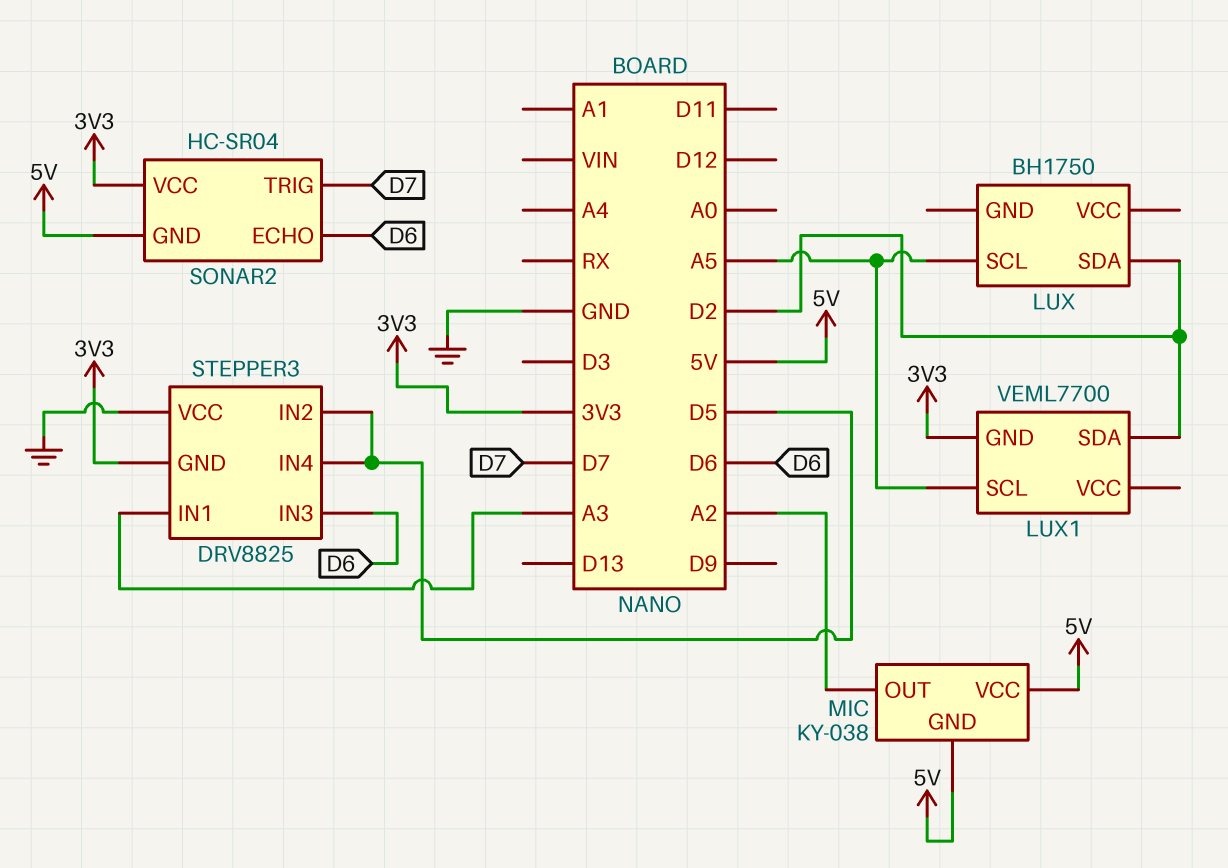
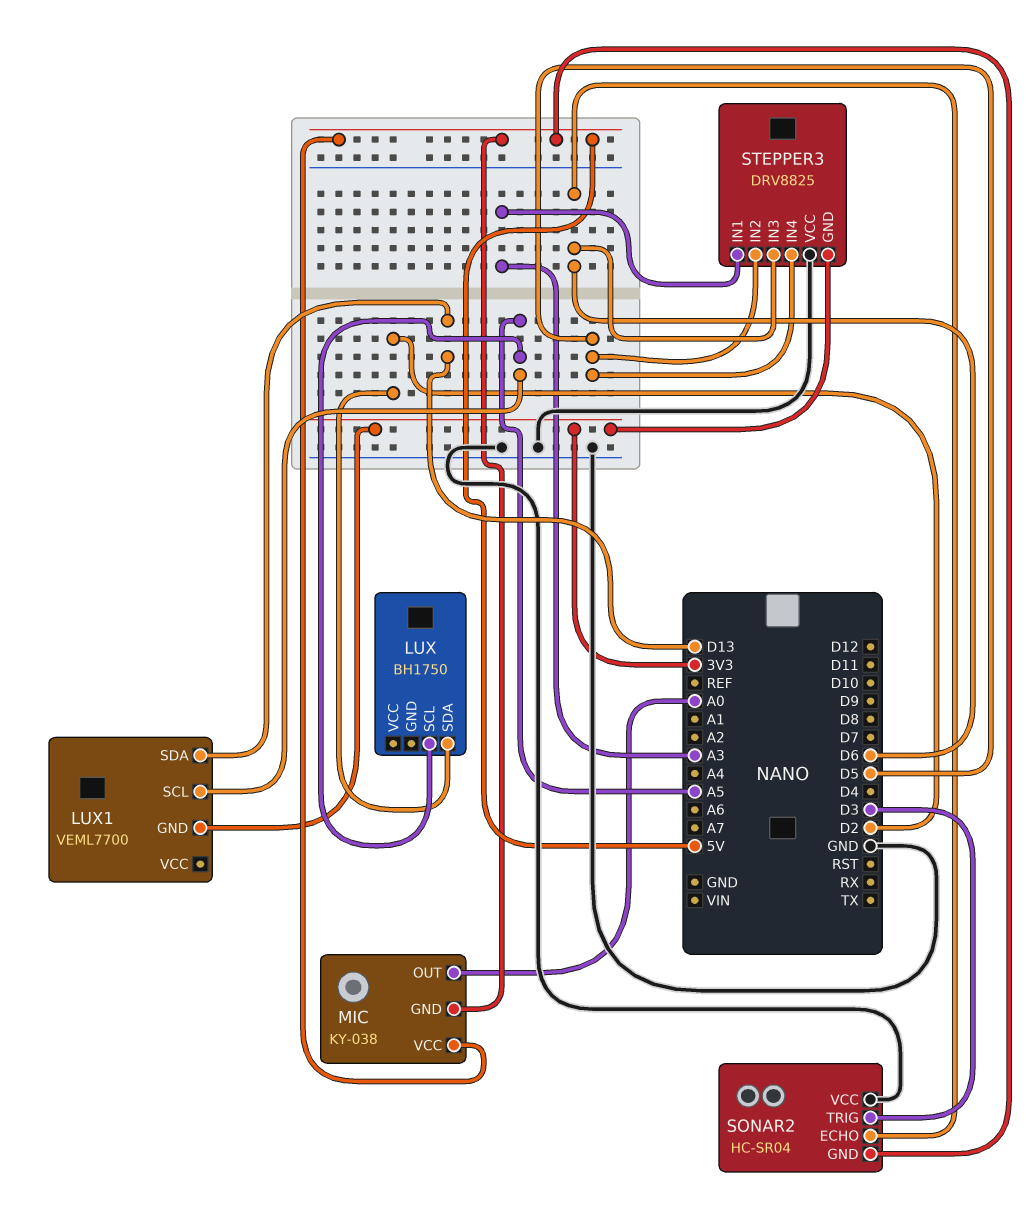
LUX1 pin SDA: D2 -> D13
MIC pin OUT: A2 -> A0
SONAR2 pin TRIG: D7 -> D3
SONAR2 pin VCC: 3V3 -> GND

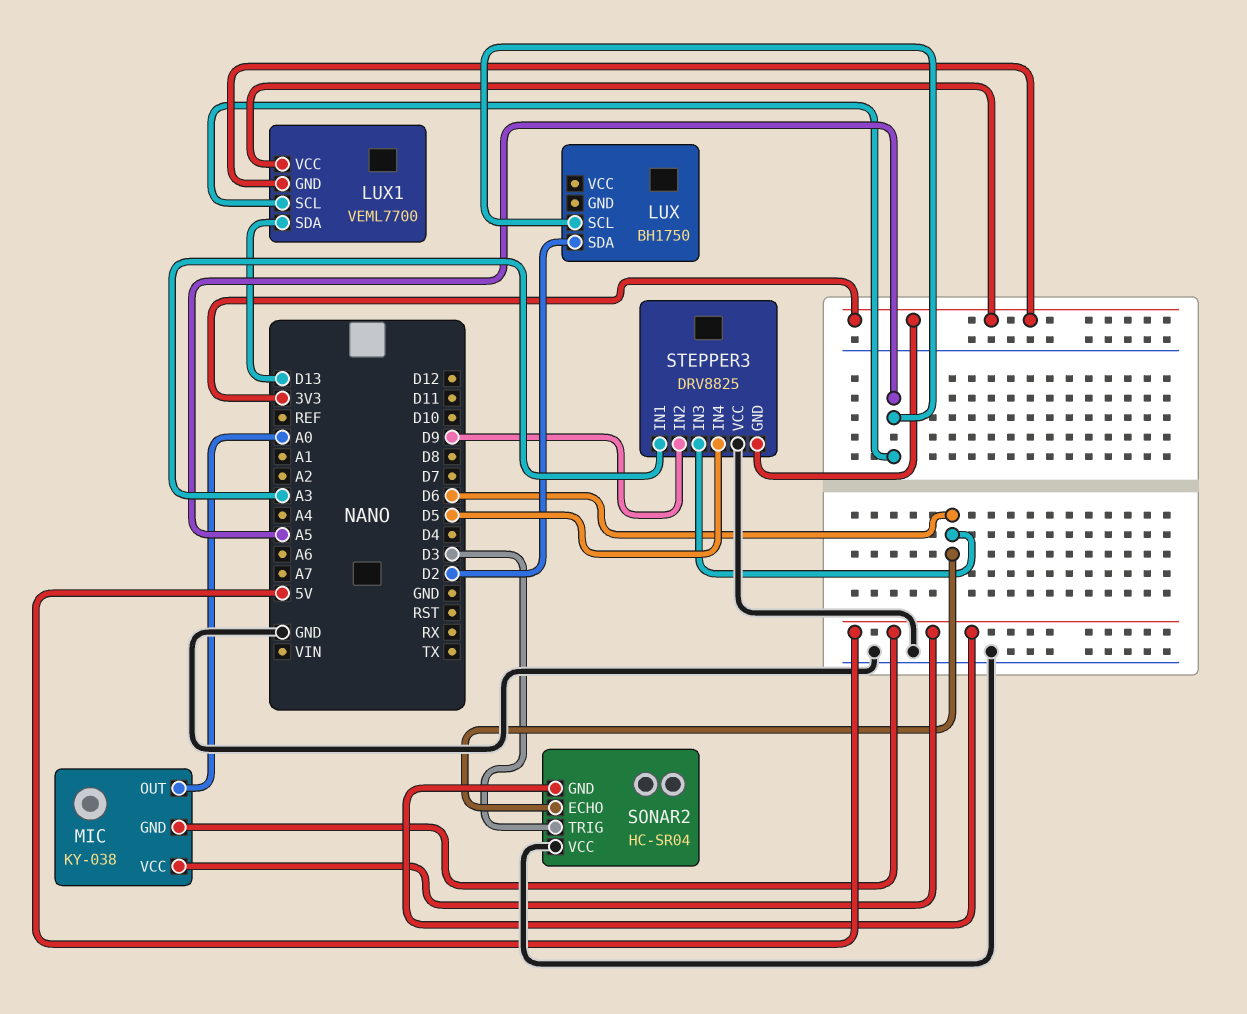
LUX1 pin VCC: none -> 3V3
STEPPER3 pin IN2: D5 -> D9

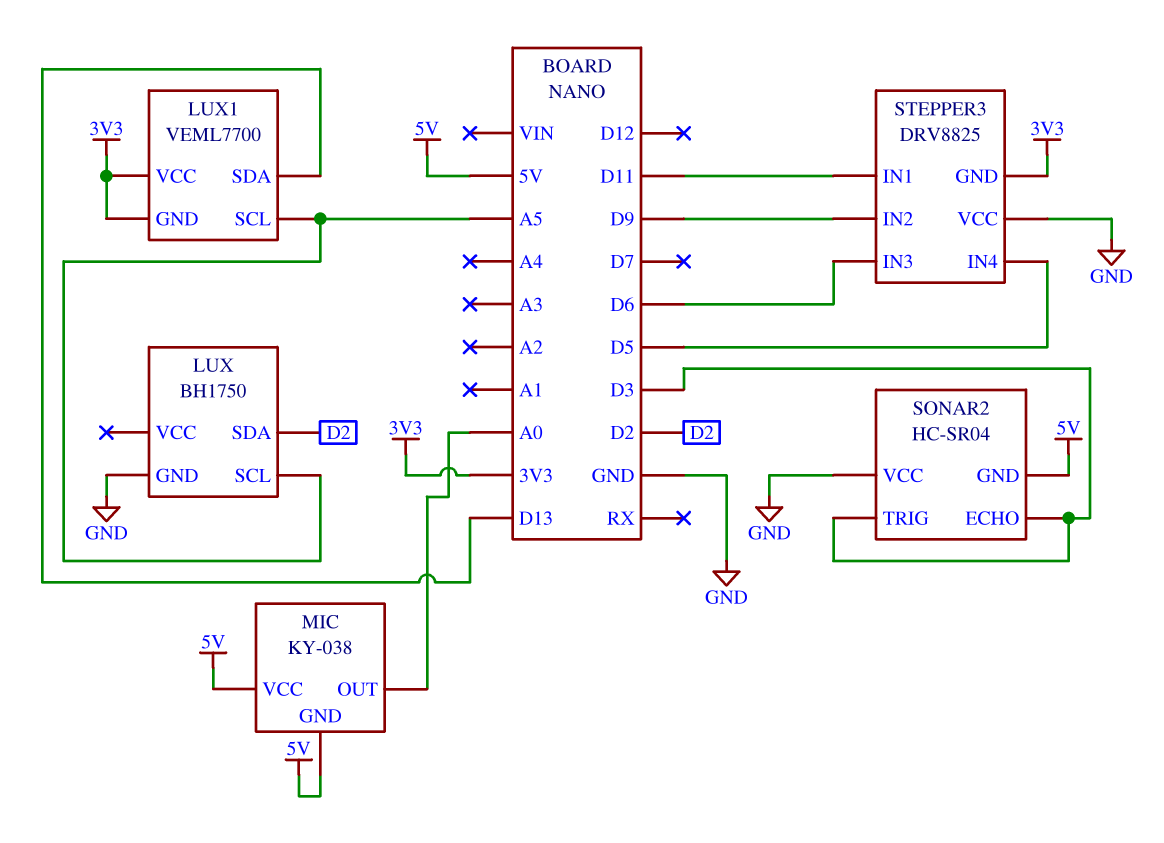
LUX pin GND: none -> GND
SONAR2 pin ECHO: D6 -> D3
STEPPER3 pin IN1: A3 -> D11

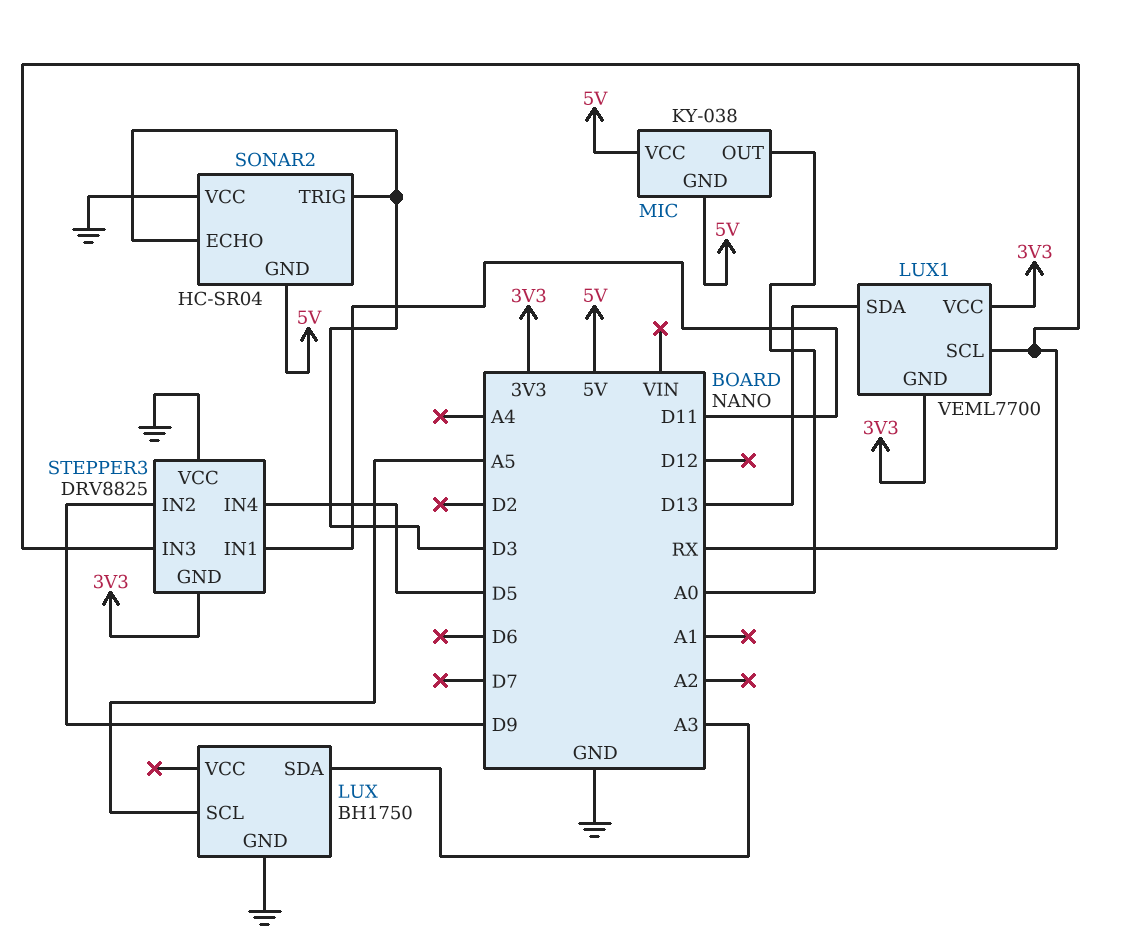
LUX pin SDA: D2 -> A3
LUX1 pin SCL: A5 -> RX
STEPPER3 pin IN3: D6 -> RX

